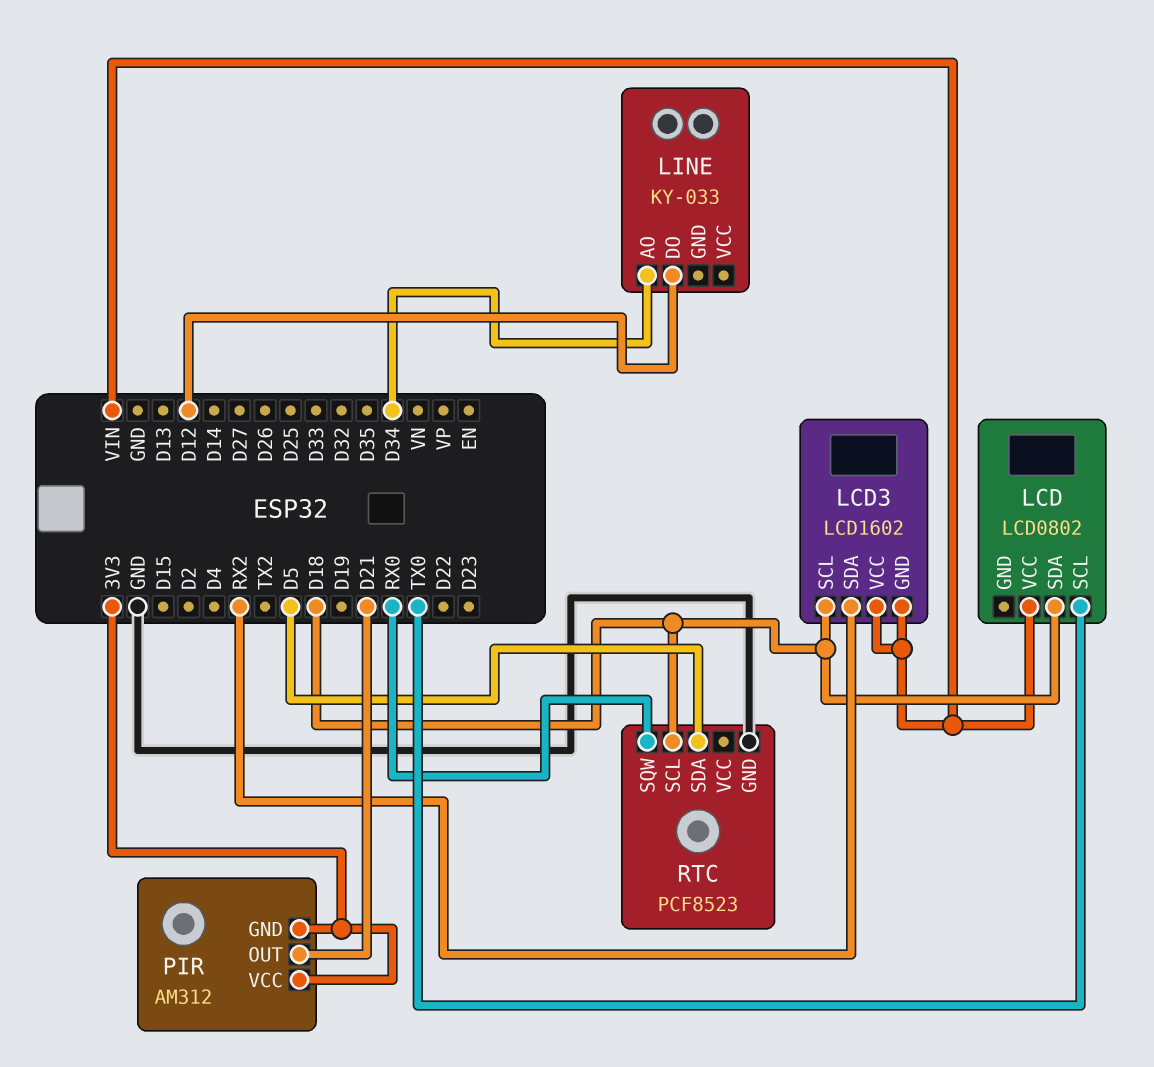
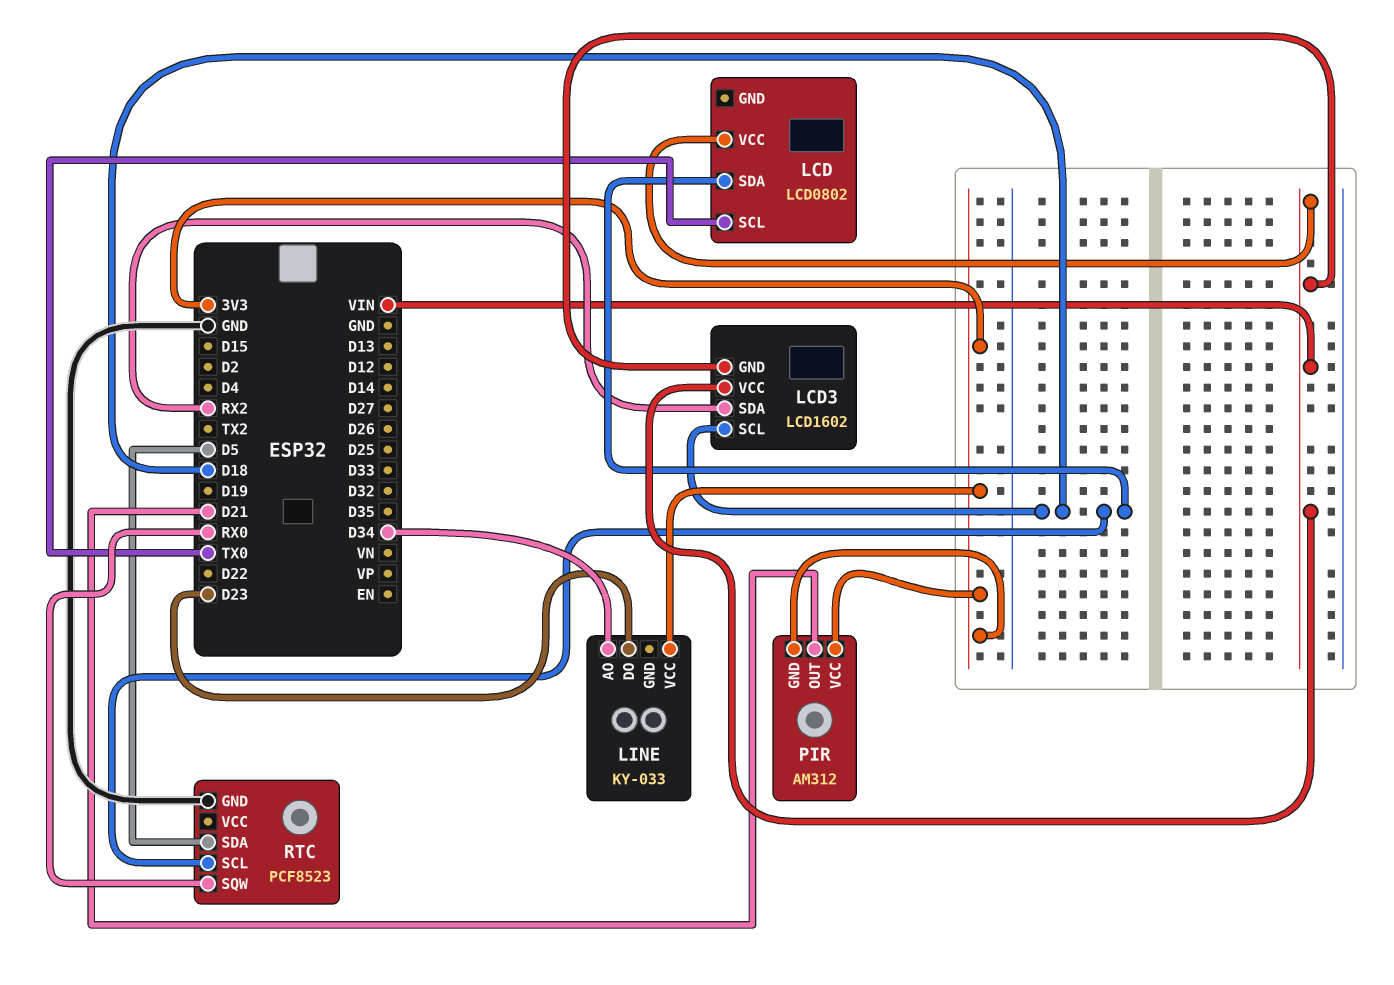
LINE pin DO: D12 -> D23
LINE pin VCC: none -> 3V3

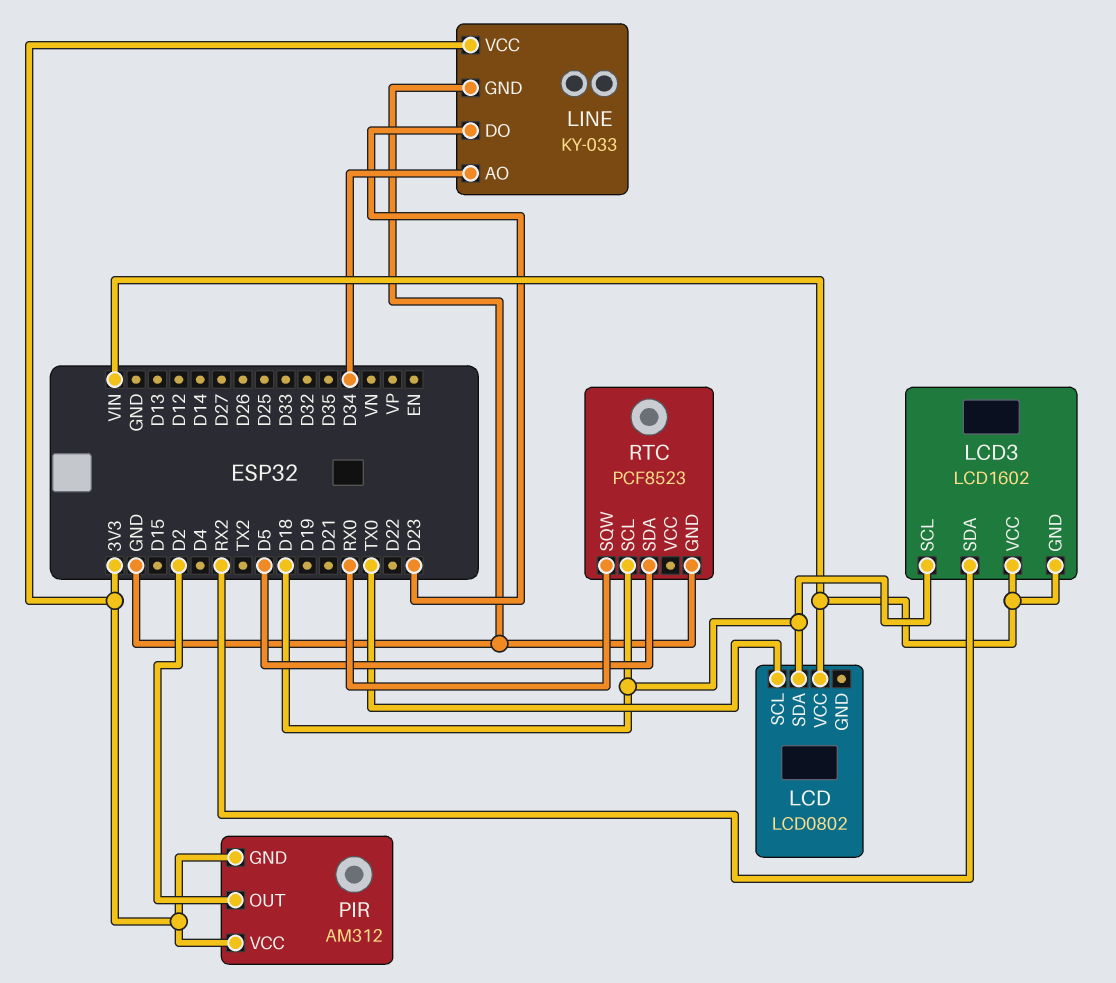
LINE pin GND: none -> GND
PIR pin OUT: D21 -> D2

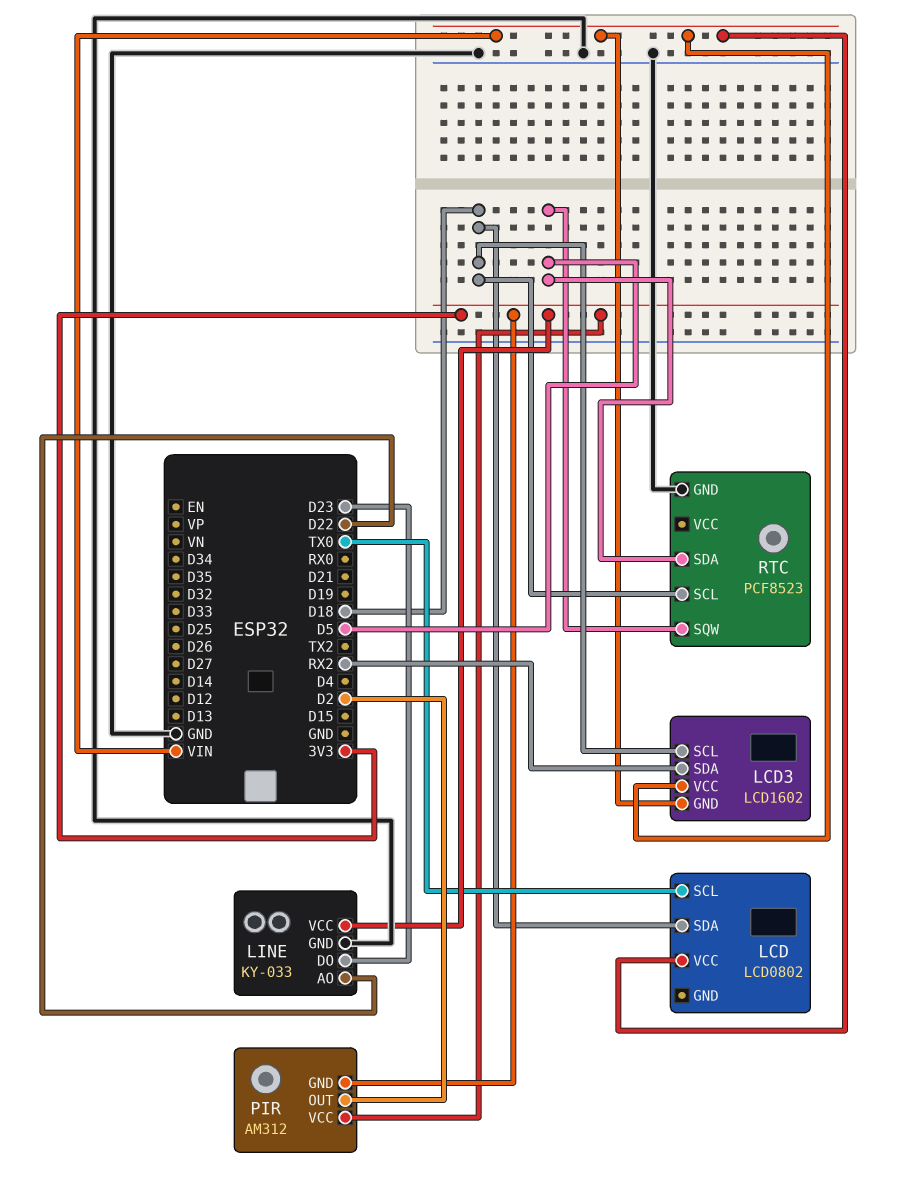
LINE pin AO: D34 -> D22
RTC pin SQW: RX0 -> D5

